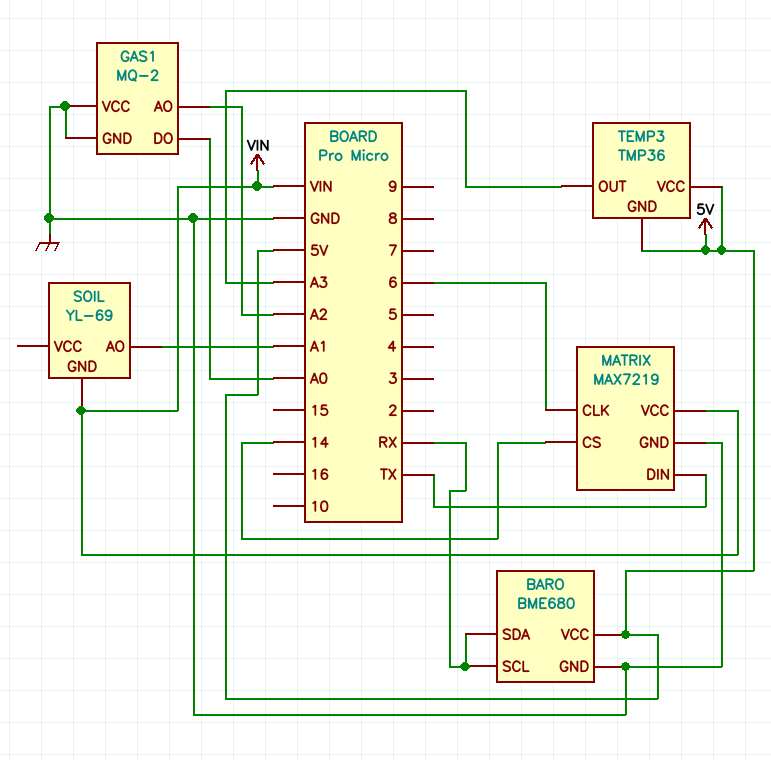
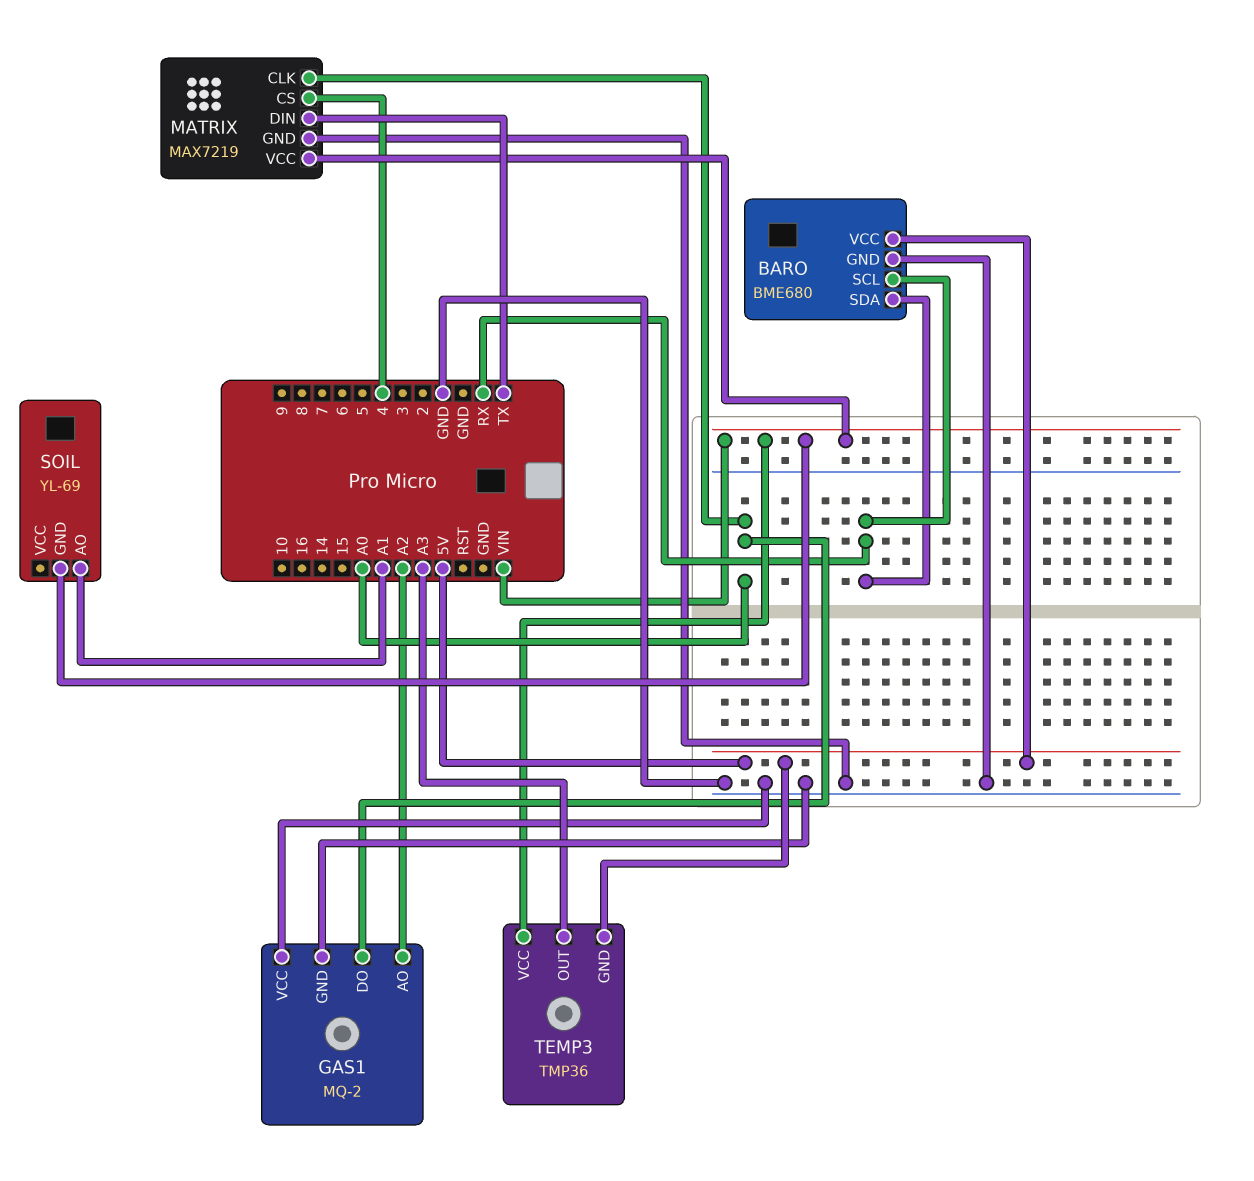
MATRIX pin CLK: 6 -> A0
MATRIX pin CS: 14 -> 4
TEMP3 pin VCC: 5V -> VIN

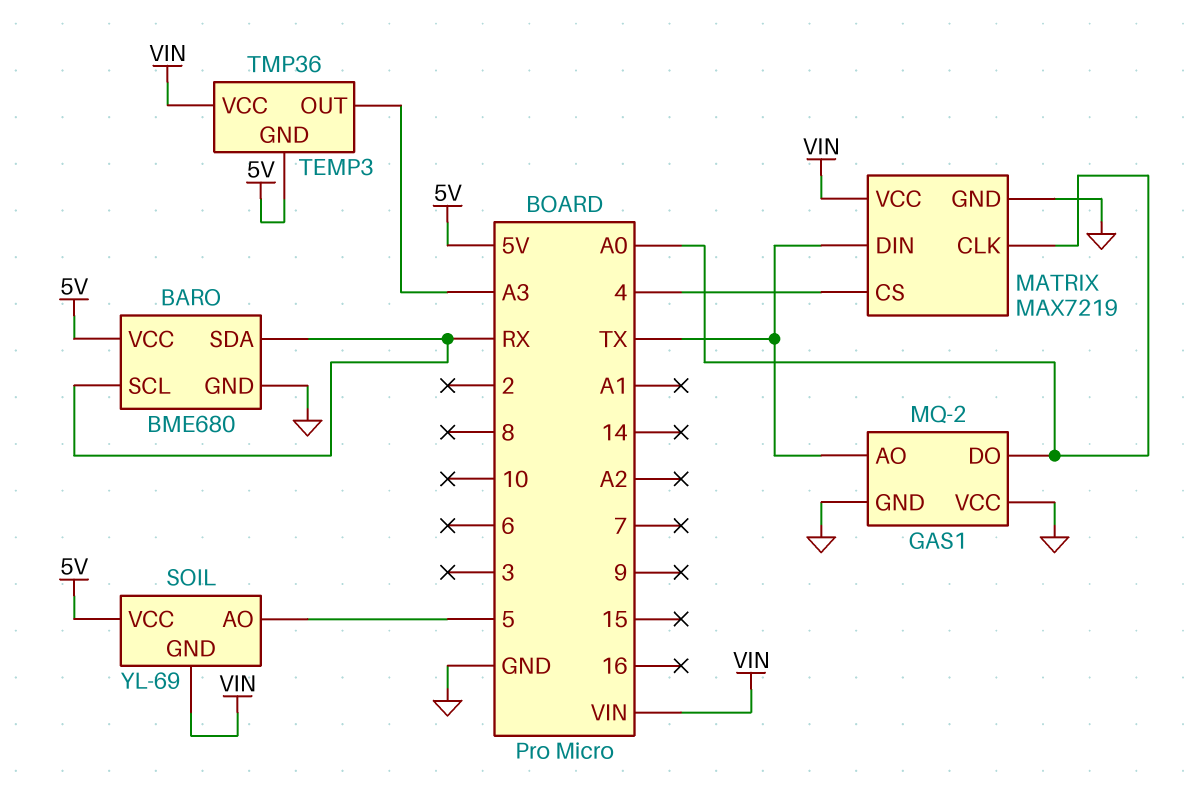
GAS1 pin AO: A2 -> TX
SOIL pin AO: A1 -> 5
SOIL pin VCC: none -> 5V

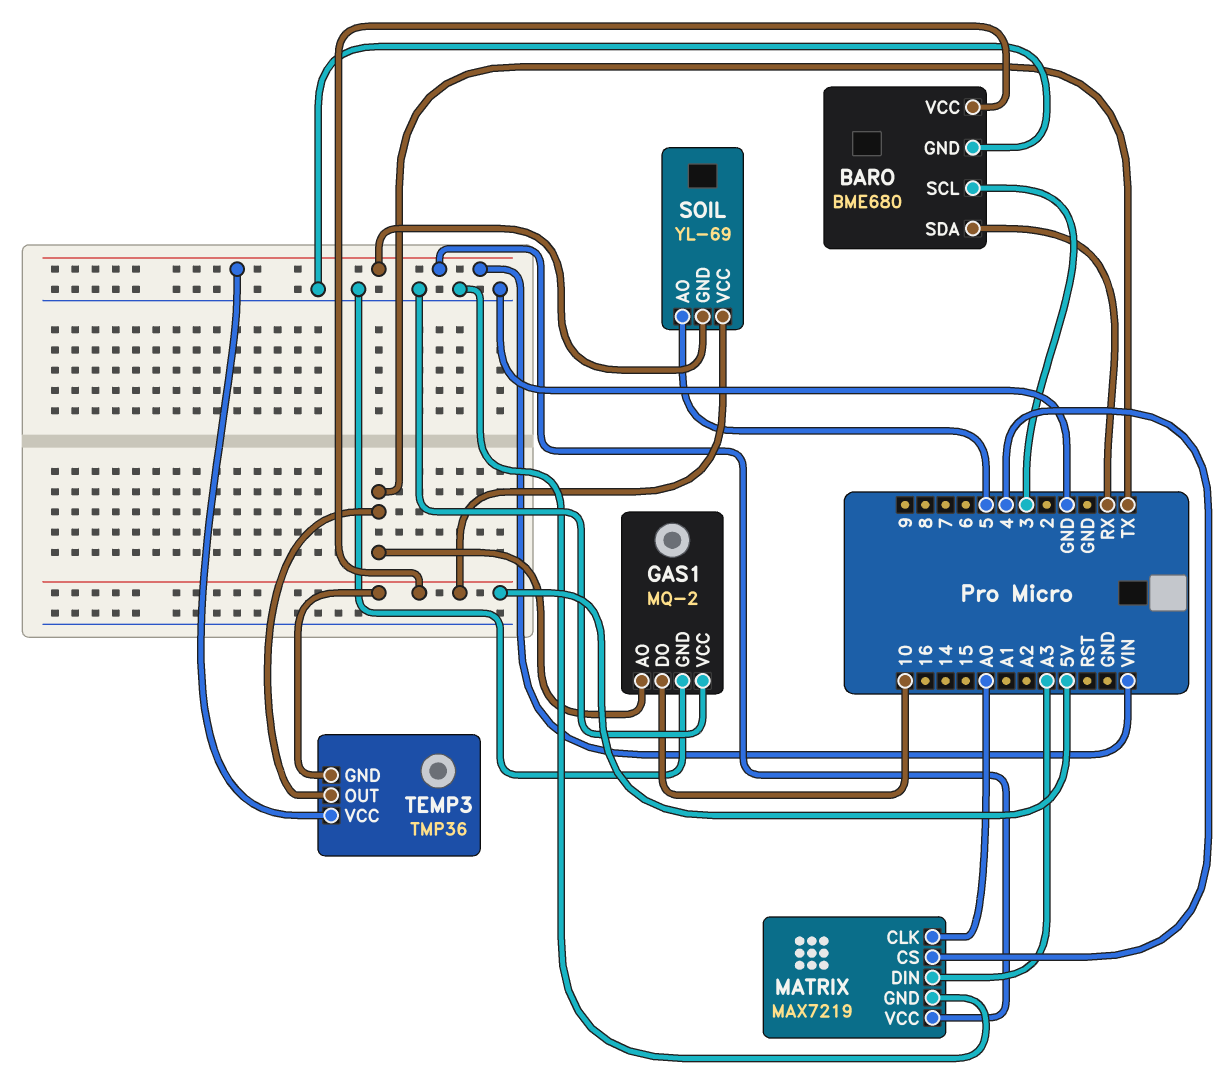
BARO pin SCL: RX -> 3
GAS1 pin DO: A0 -> 10
MATRIX pin DIN: TX -> A3
TEMP3 pin OUT: A3 -> TX

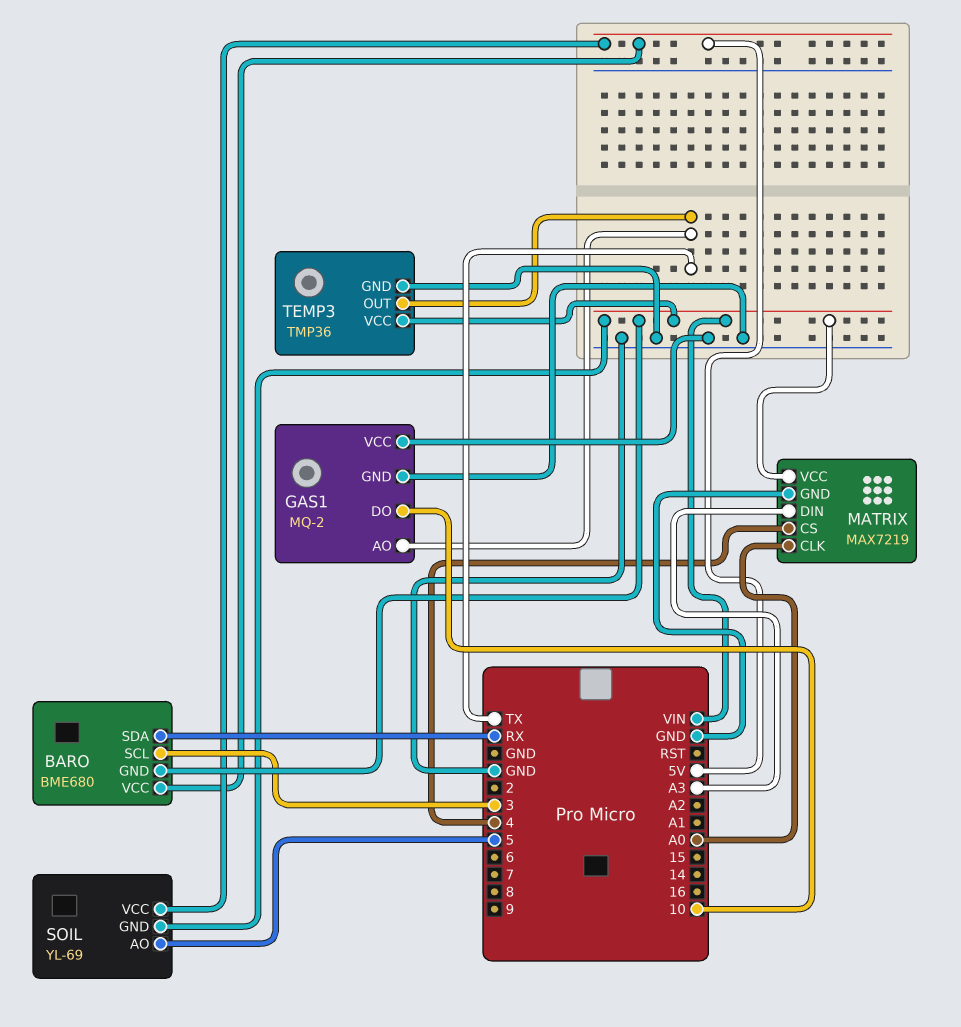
BARO pin GND: GND -> VIN
TEMP3 pin GND: 5V -> GND

